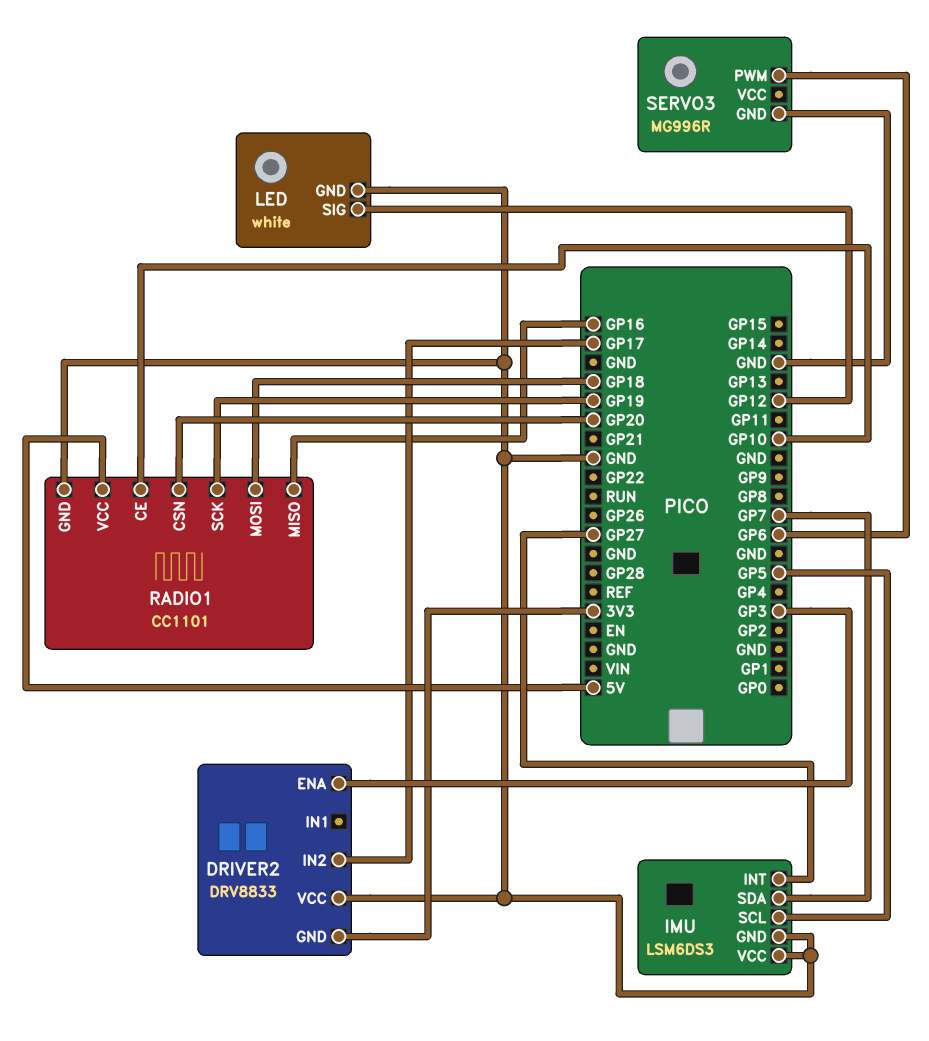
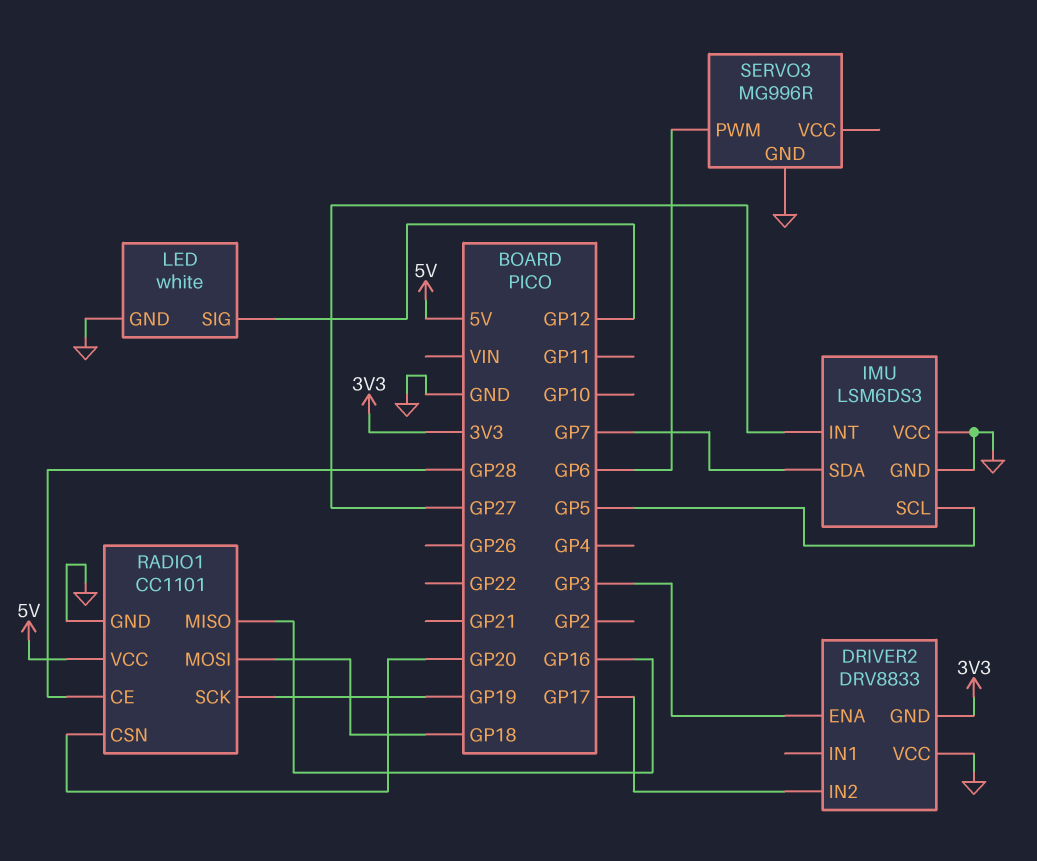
RADIO1 pin CE: GP10 -> GP28

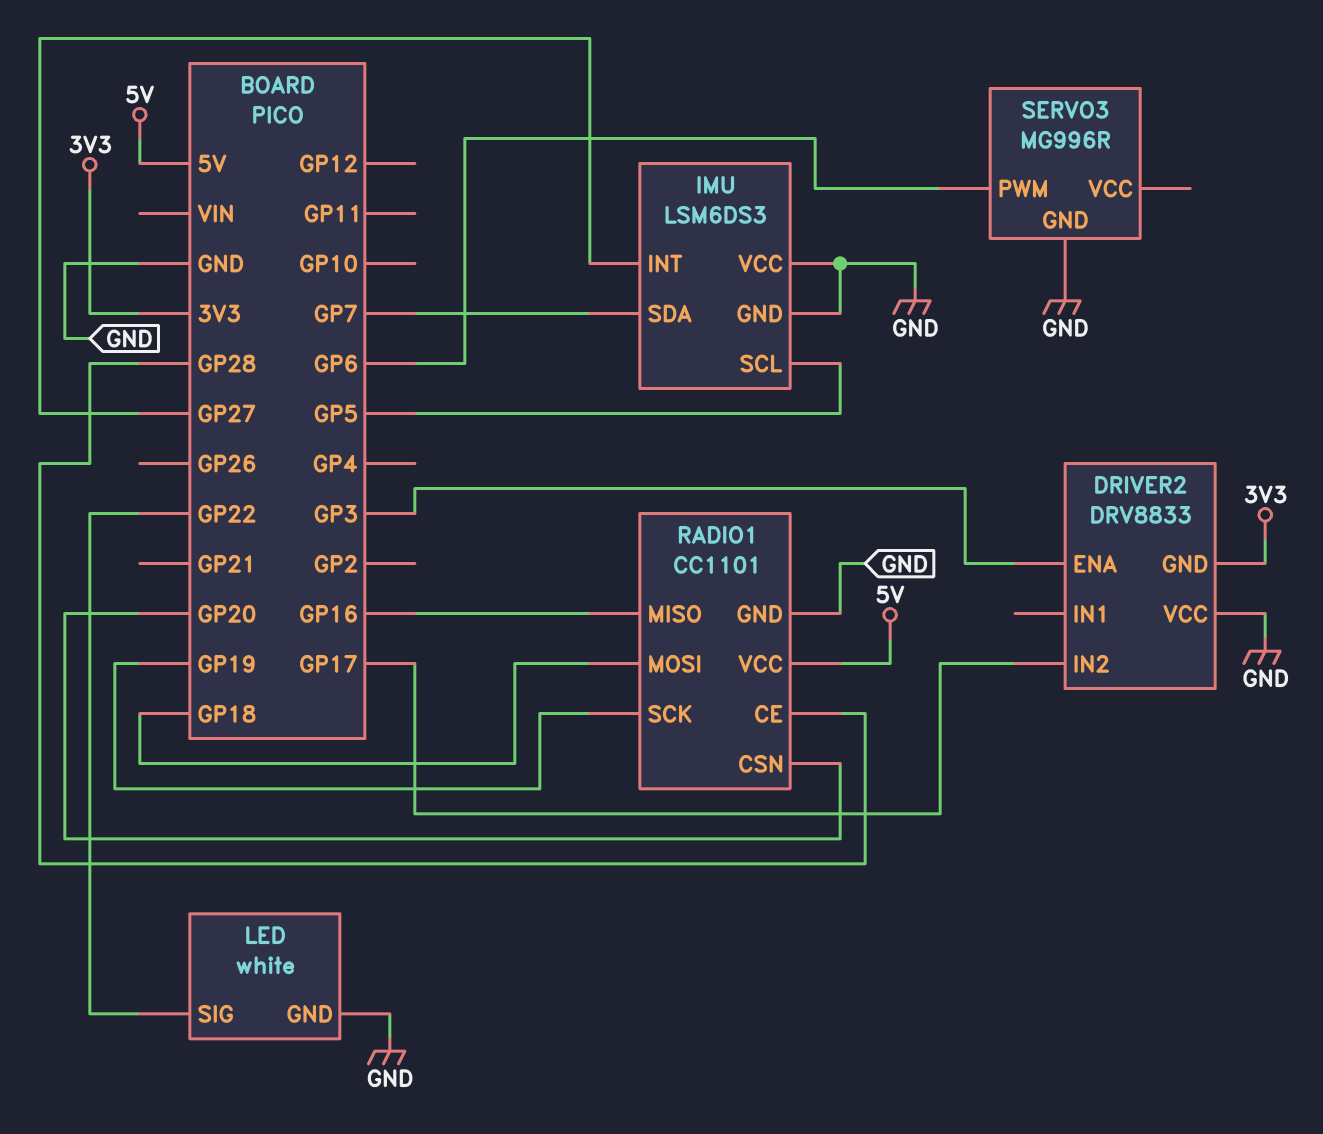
LED pin SIG: GP12 -> GP22

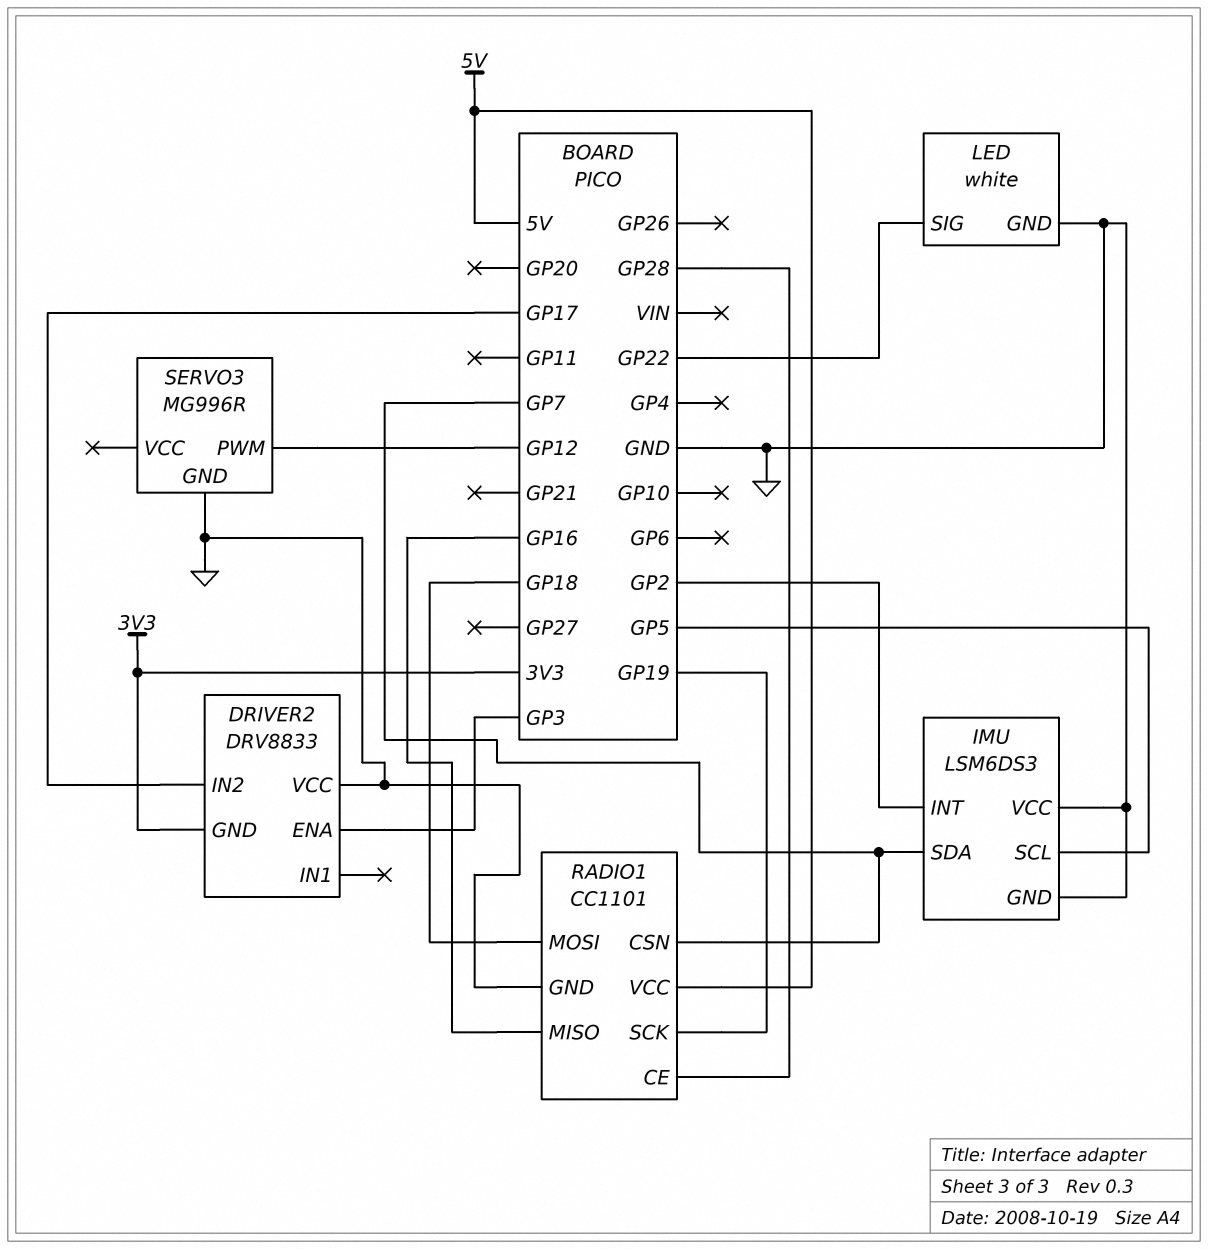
IMU pin INT: GP27 -> GP2
RADIO1 pin CSN: GP20 -> GP7
SERVO3 pin PWM: GP6 -> GP12

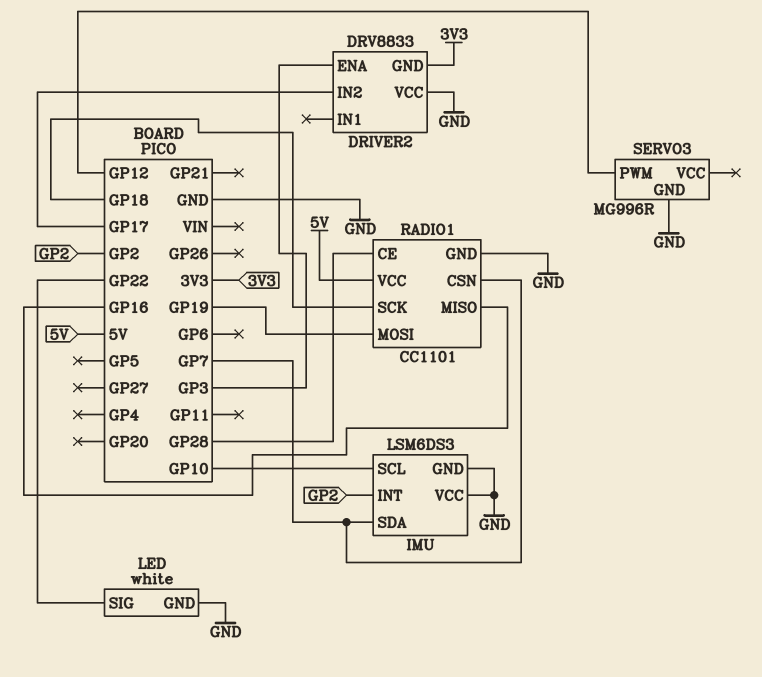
IMU pin SCL: GP5 -> GP10
RADIO1 pin MOSI: GP18 -> GP19
RADIO1 pin SCK: GP19 -> GP18

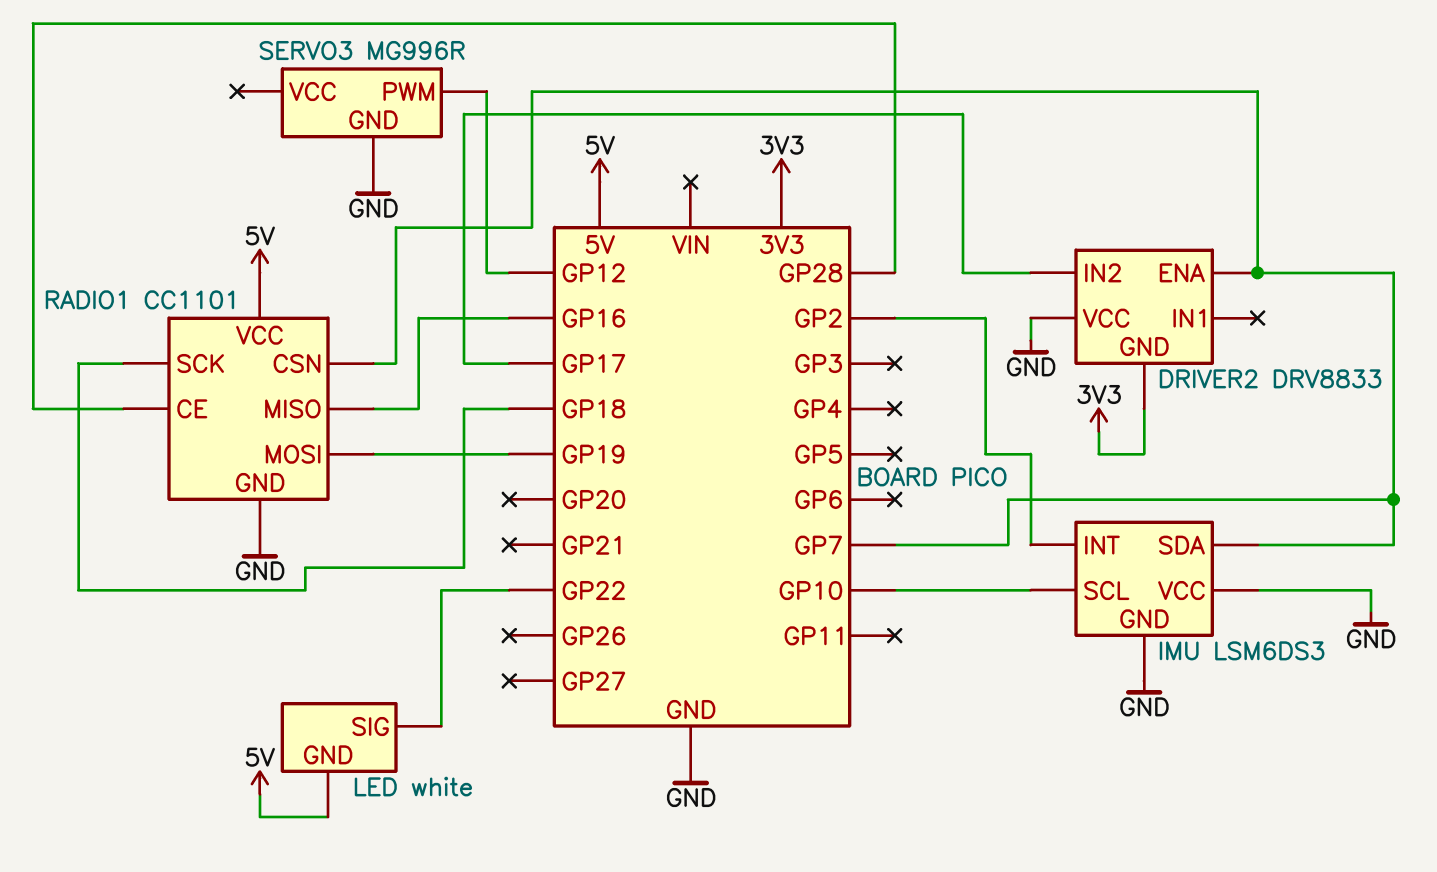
DRIVER2 pin ENA: GP3 -> GP7
LED pin GND: GND -> 5V

